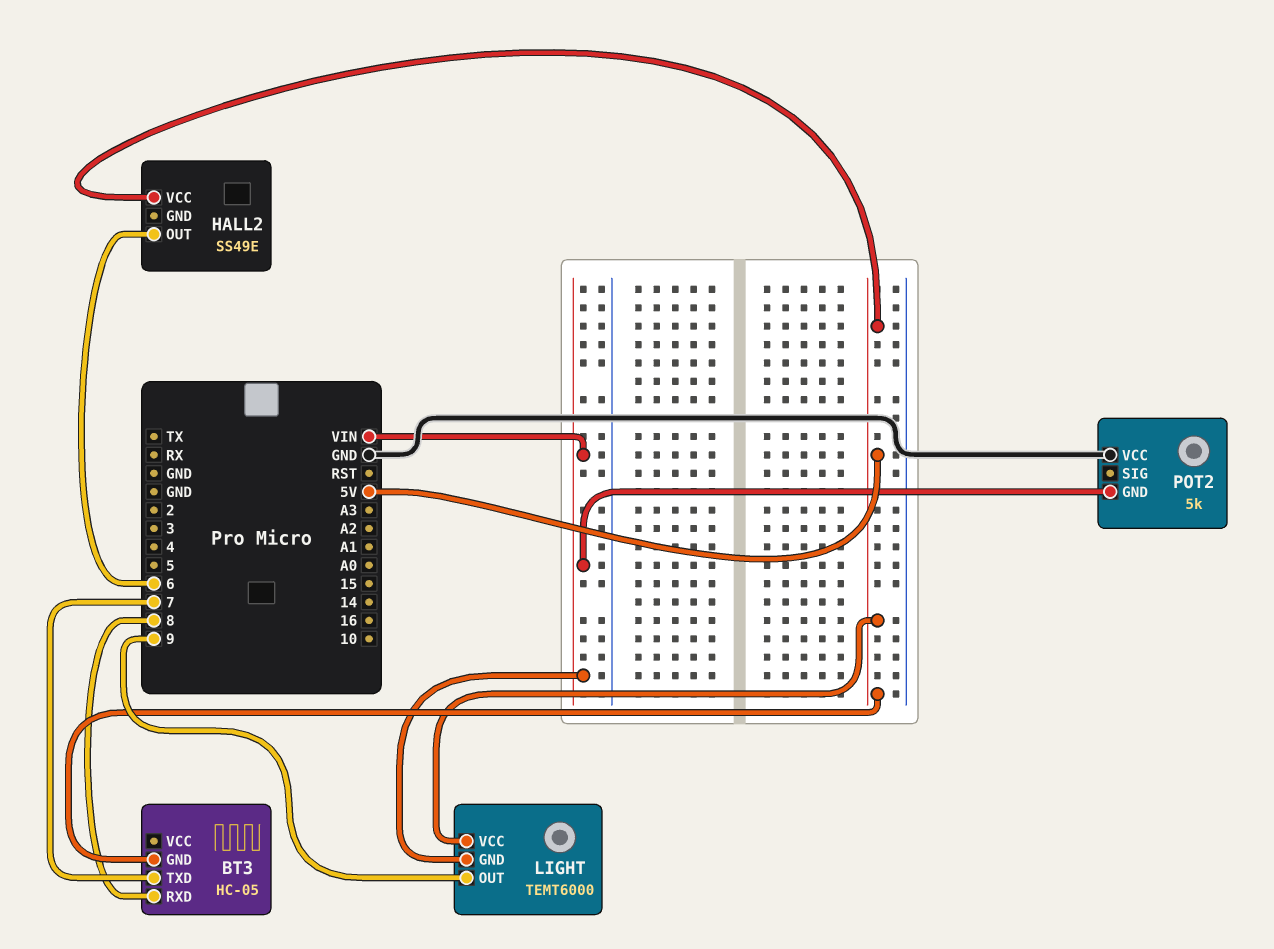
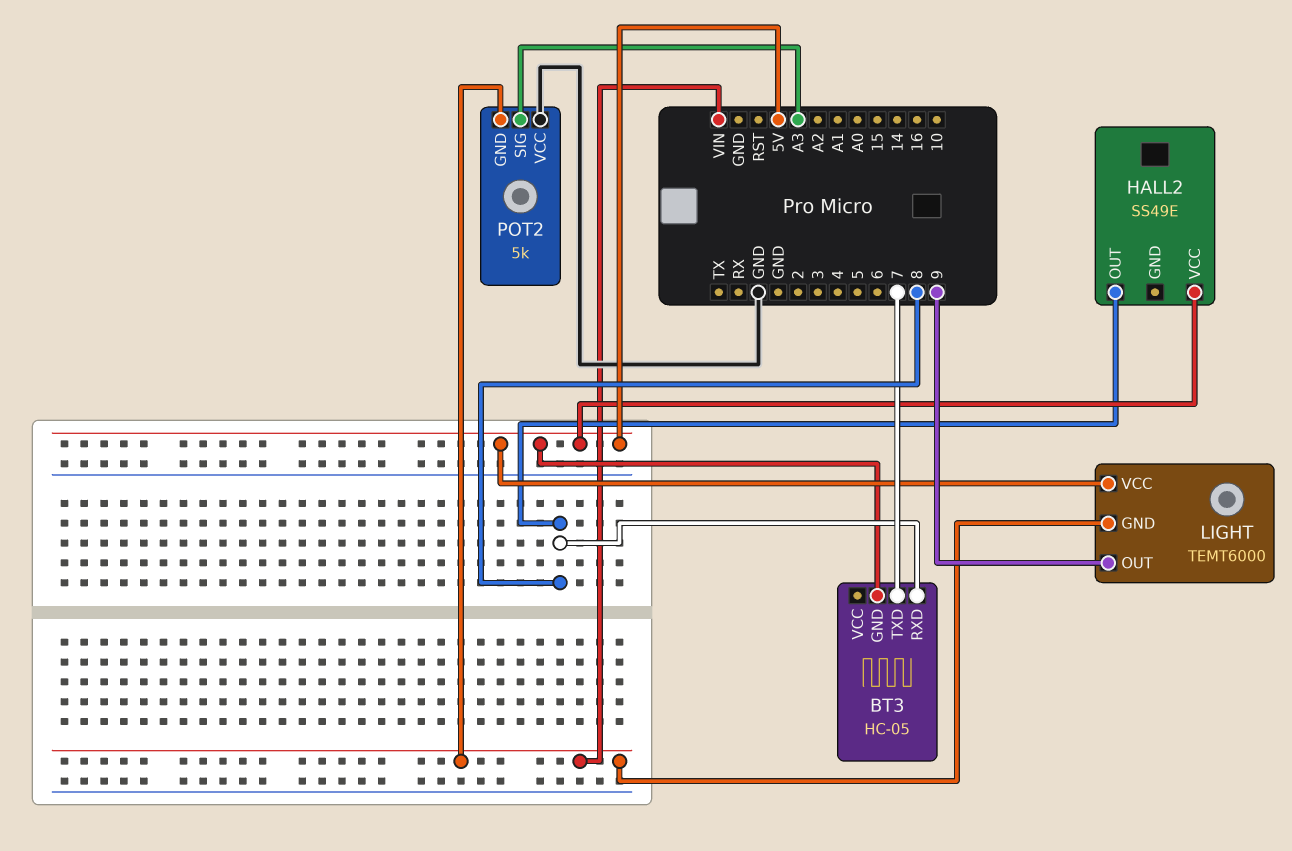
HALL2 pin OUT: 6 -> 8
POT2 pin SIG: none -> A3

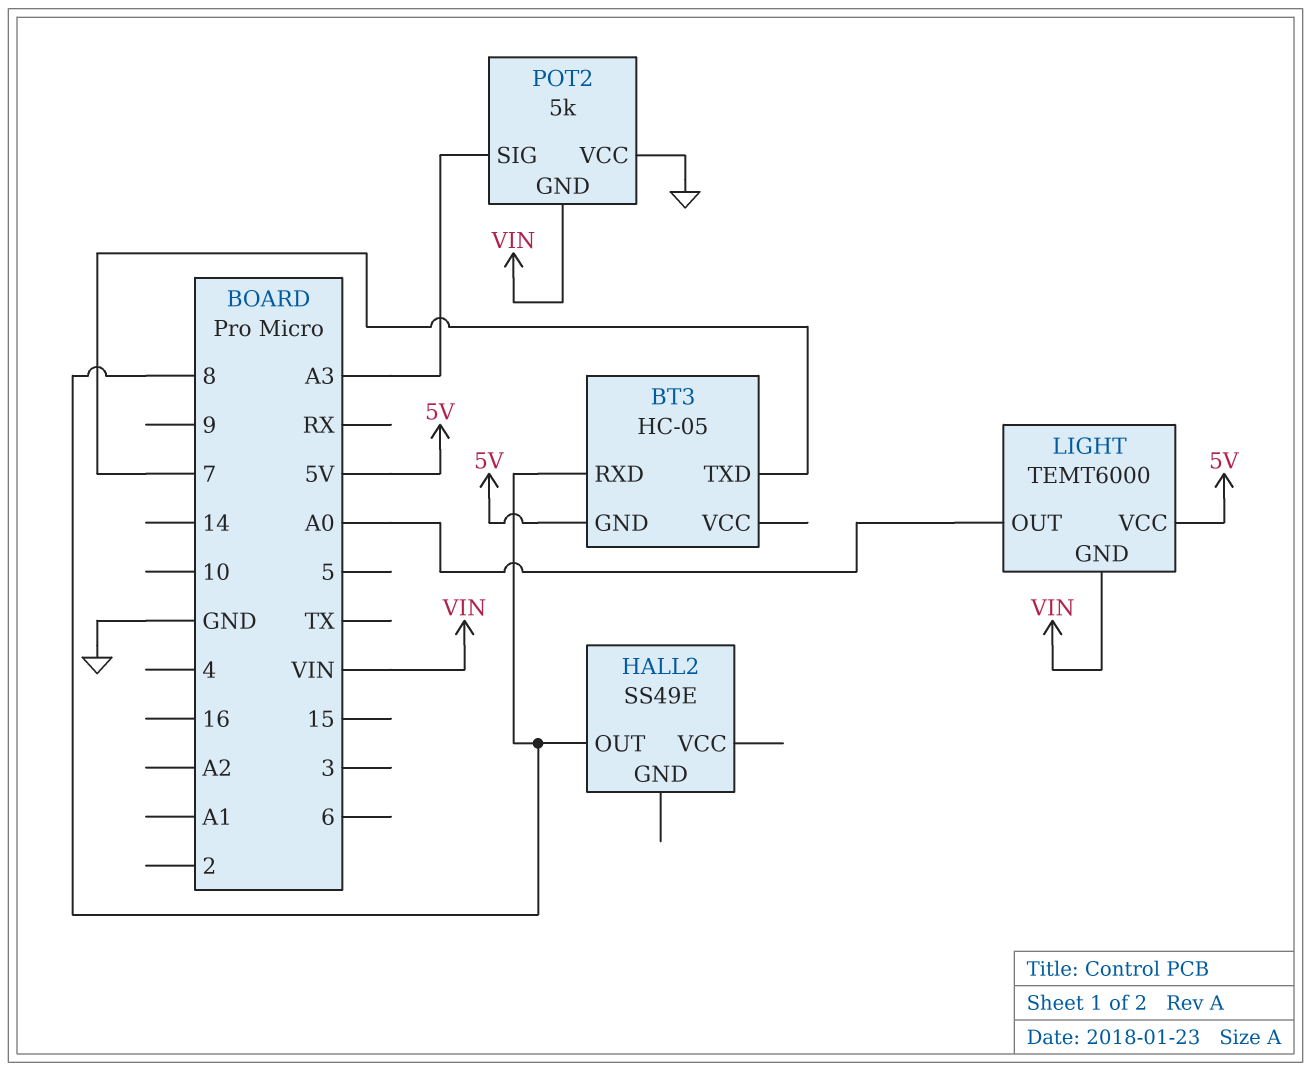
HALL2 pin VCC: 5V -> none
LIGHT pin OUT: 9 -> A0

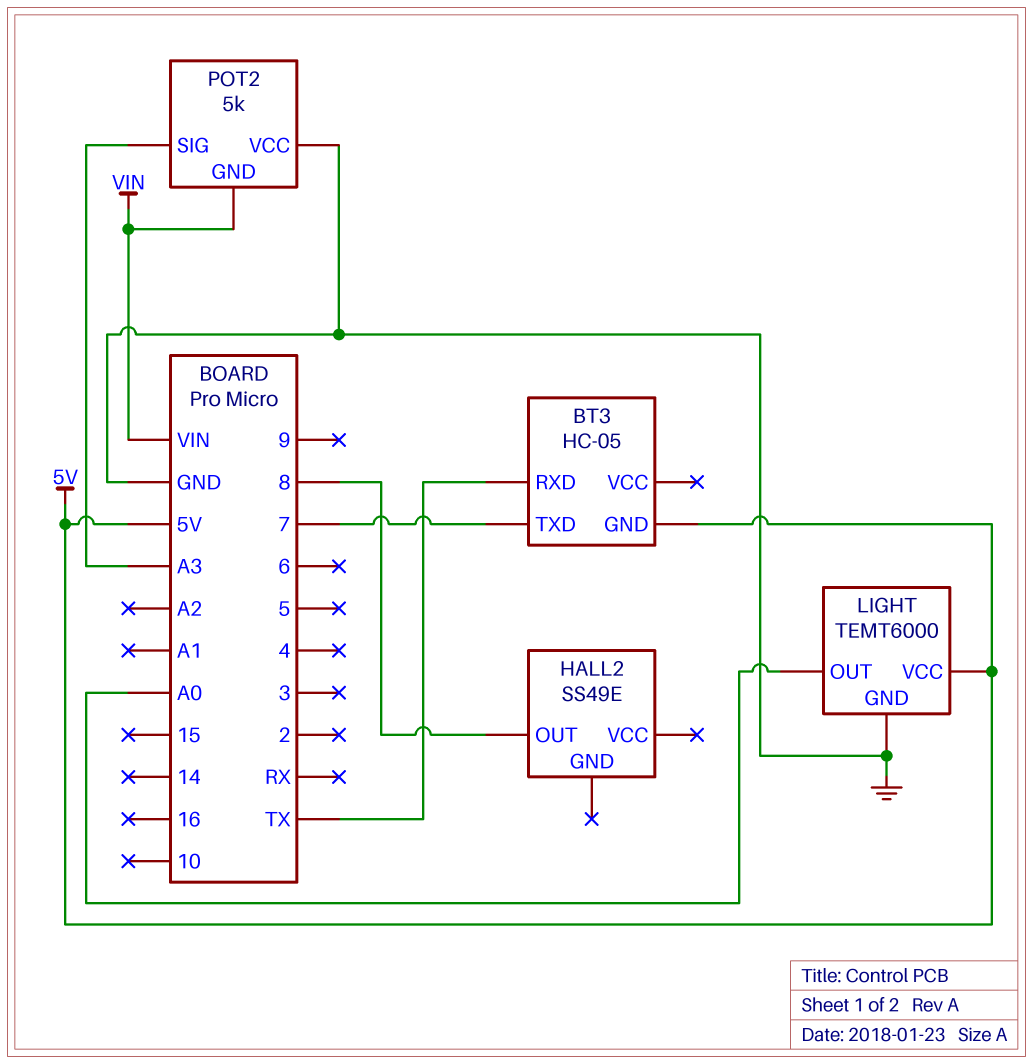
BT3 pin RXD: 8 -> TX
LIGHT pin GND: VIN -> GND

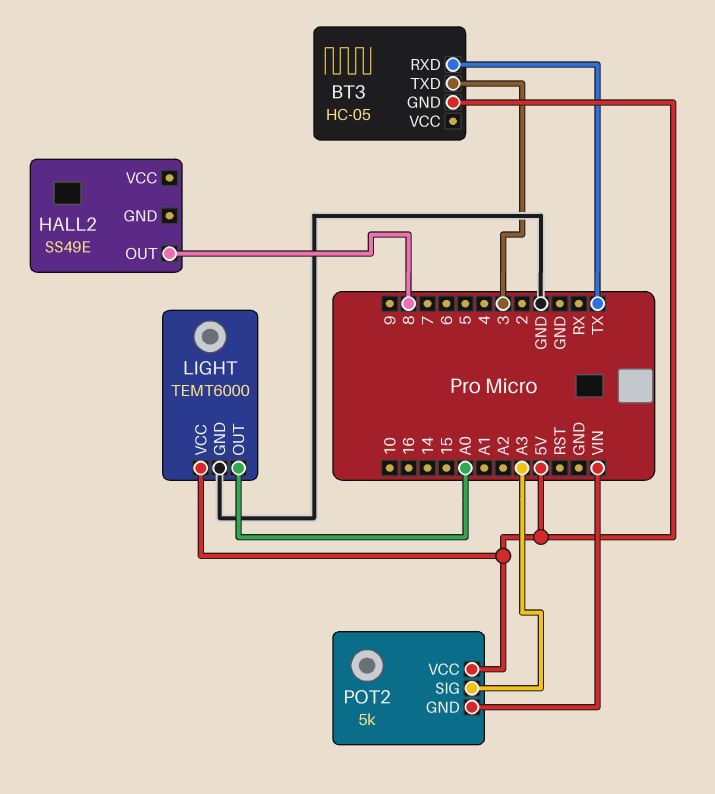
BT3 pin TXD: 7 -> 3
POT2 pin VCC: GND -> 5V

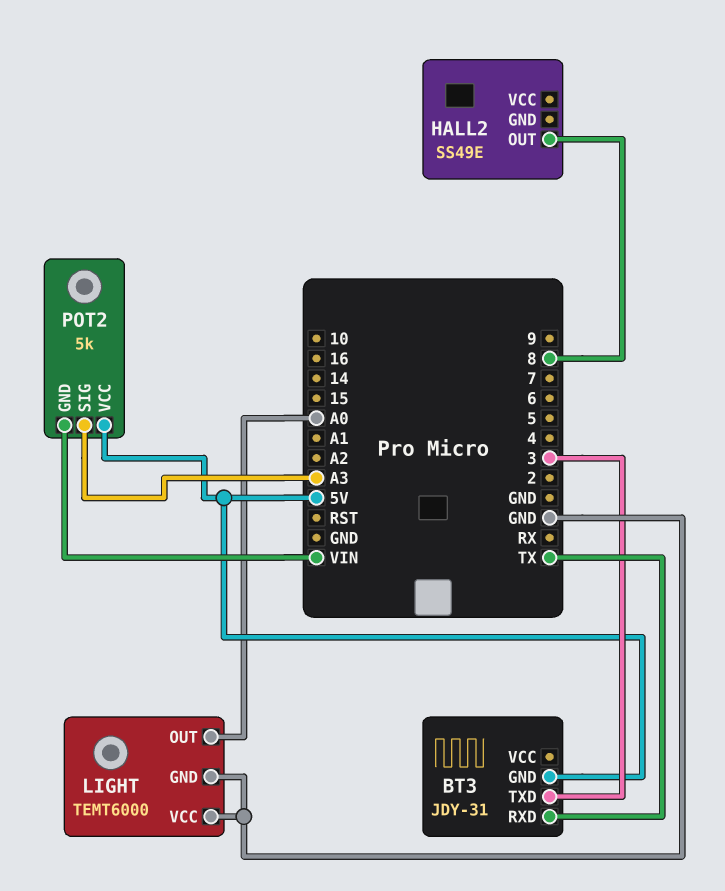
BT3: HC-05 -> JDY-31
LIGHT pin VCC: 5V -> GND

